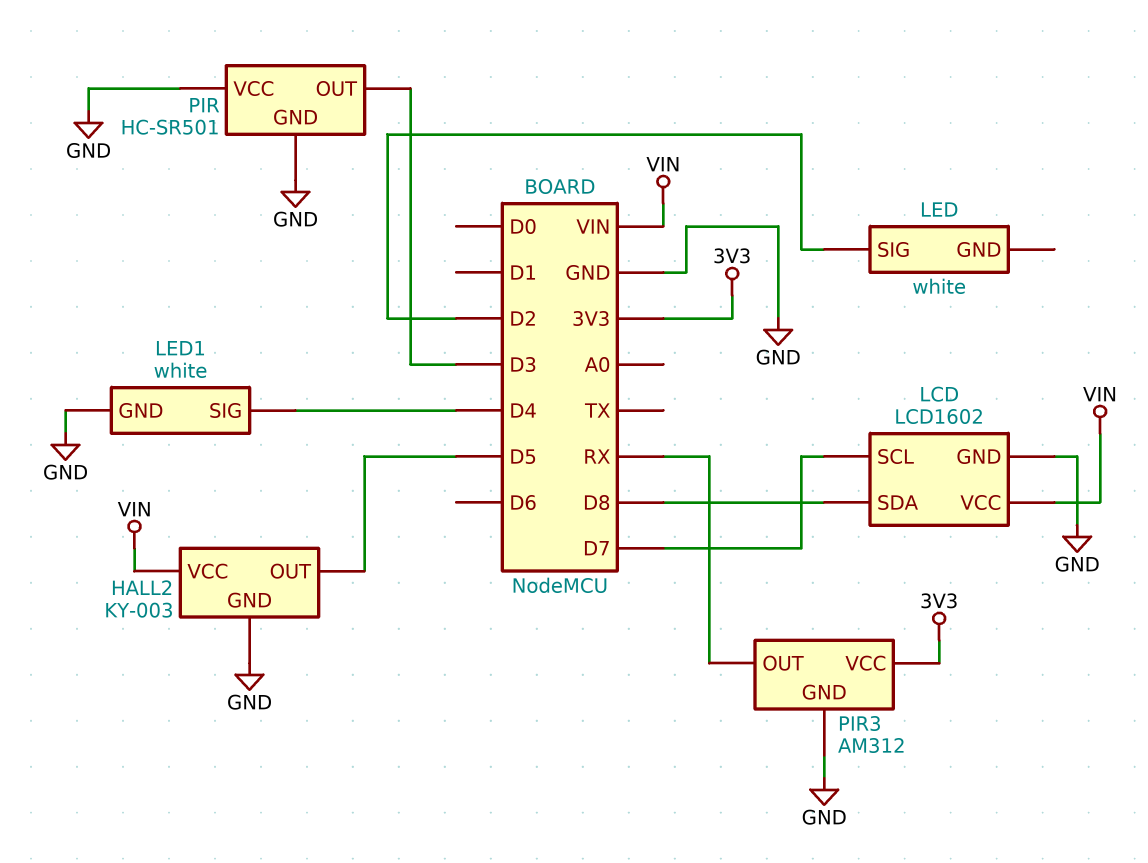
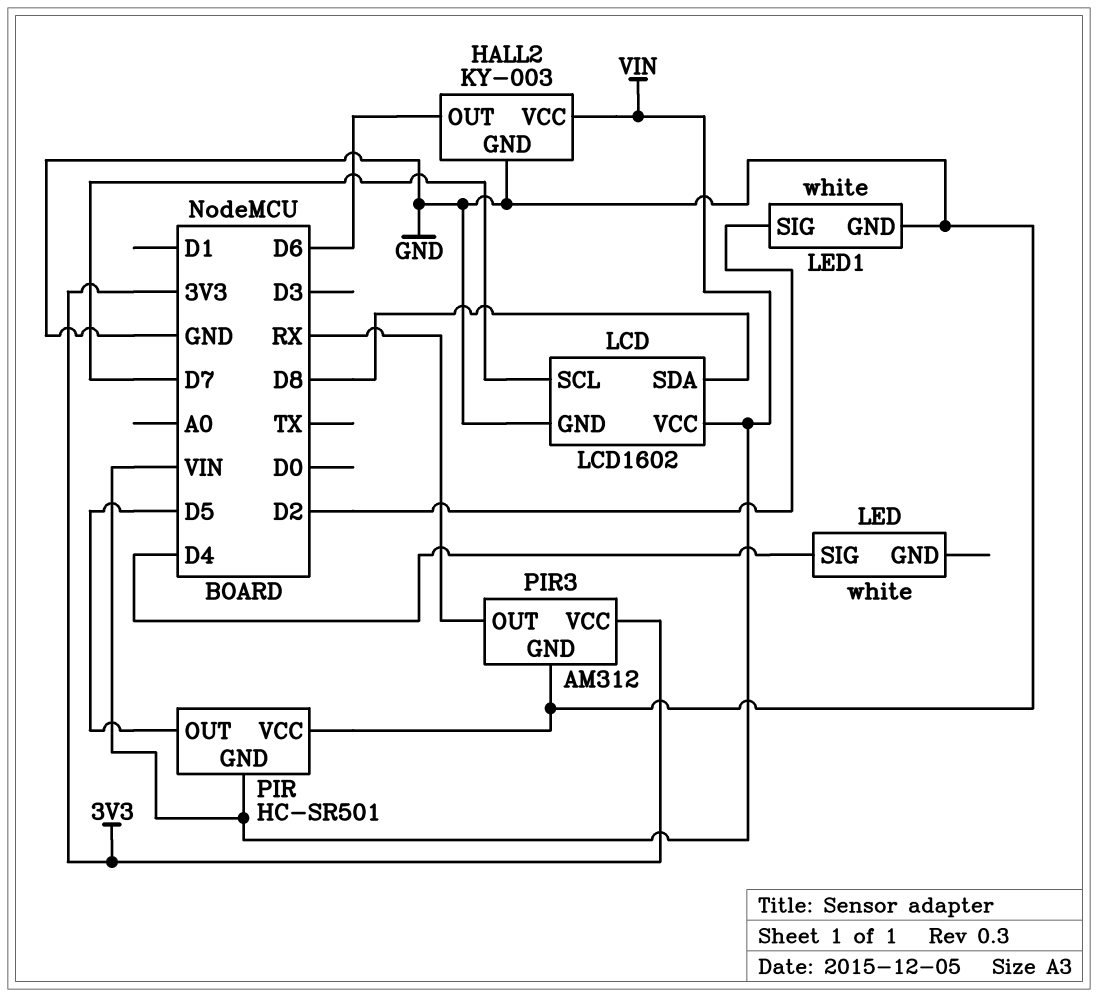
HALL2 pin OUT: D5 -> D6
LED pin SIG: D2 -> D4
LED1 pin SIG: D4 -> D2
PIR pin GND: GND -> VIN
PIR pin OUT: D3 -> D5

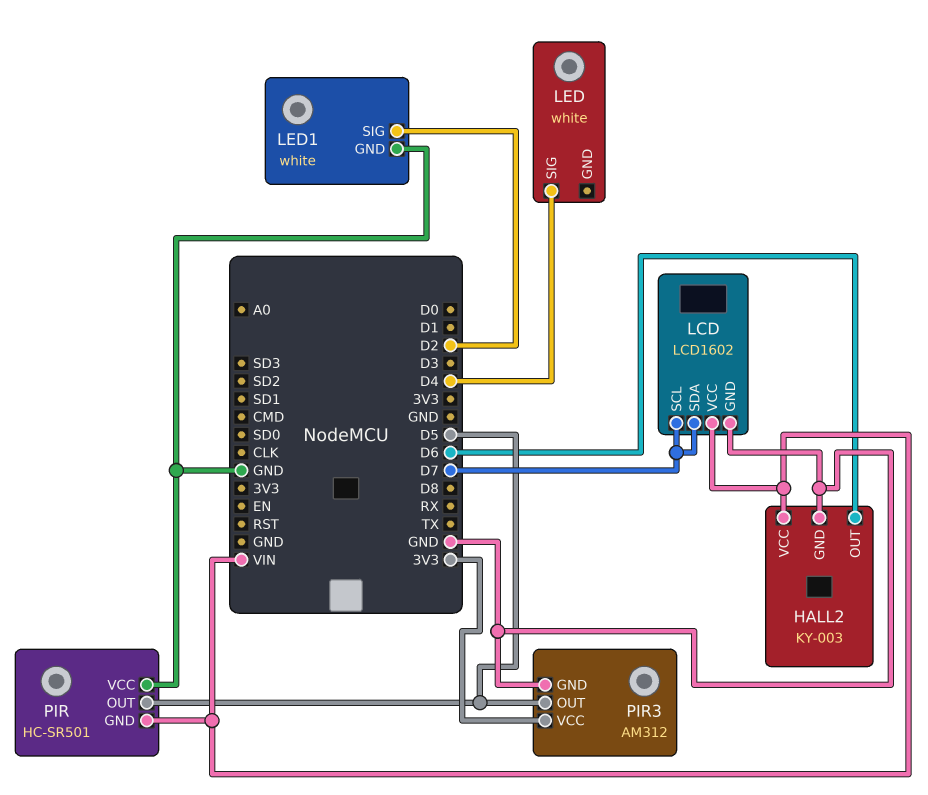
LCD pin SDA: D8 -> D7
PIR3 pin OUT: RX -> D5

